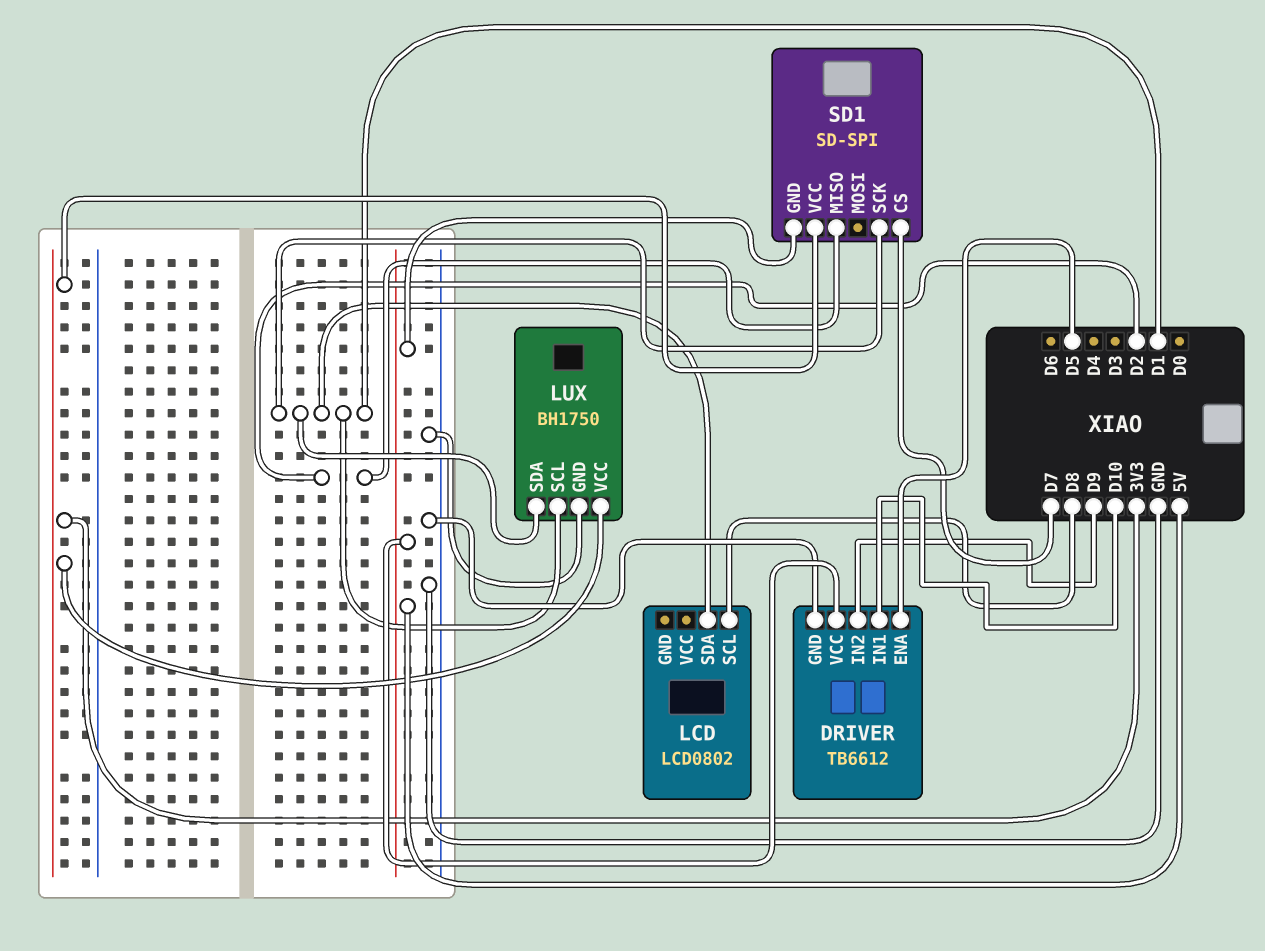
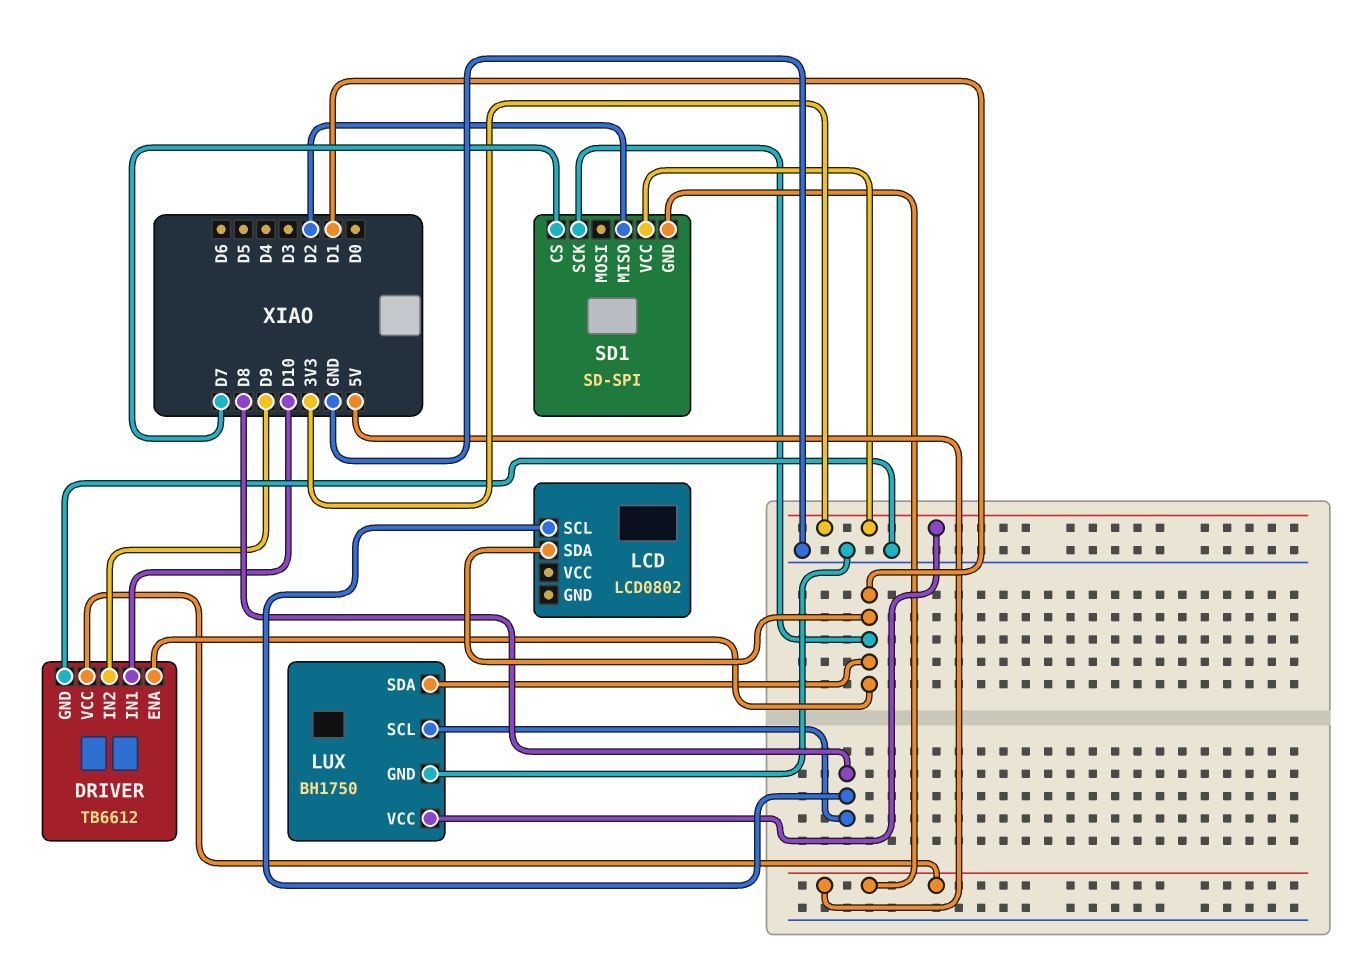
DRIVER pin ENA: D5 -> D1
LUX pin SCL: D1 -> D8

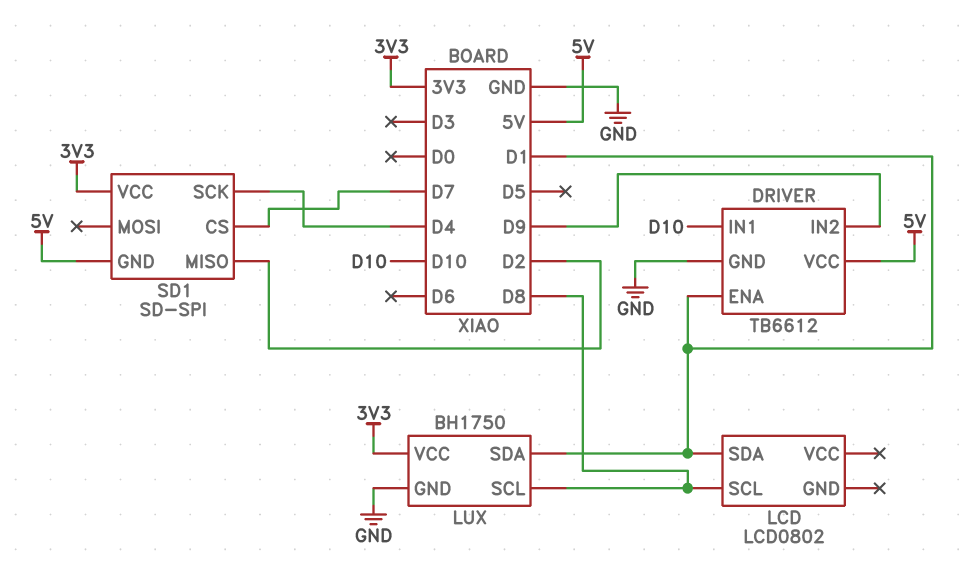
SD1 pin SCK: D1 -> D4

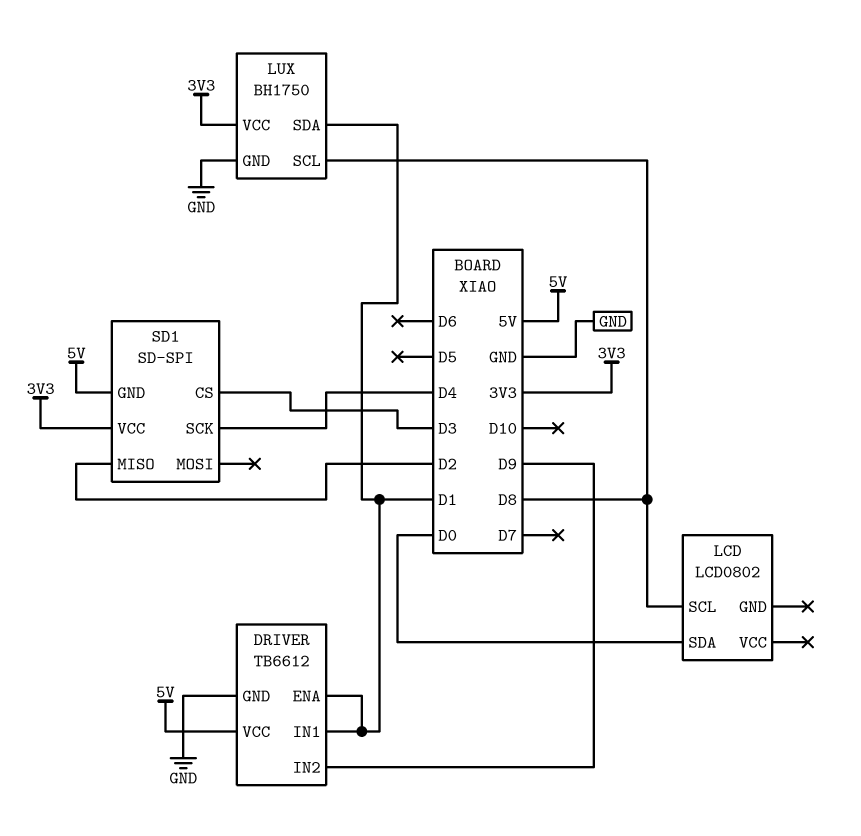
DRIVER pin IN1: D10 -> D1
LCD pin SDA: D1 -> D0
SD1 pin CS: D7 -> D3

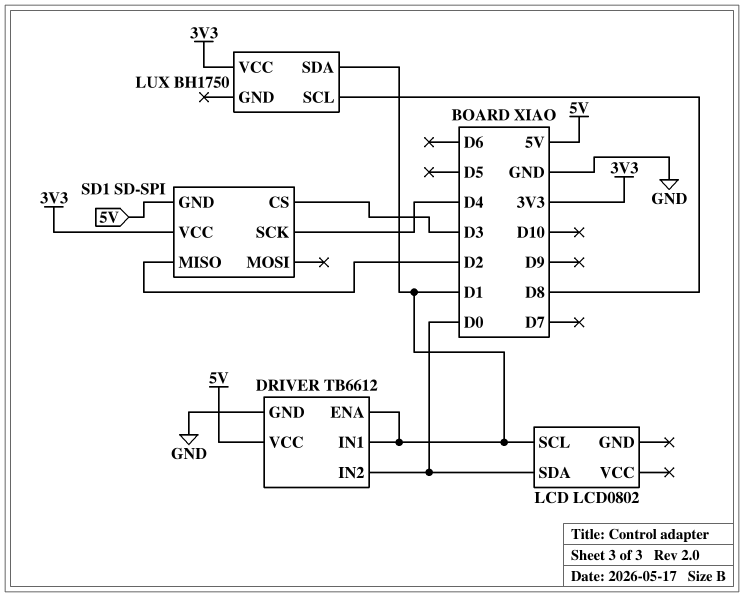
DRIVER pin IN2: D9 -> D0
LCD pin SCL: D8 -> D1
LUX pin GND: GND -> none

